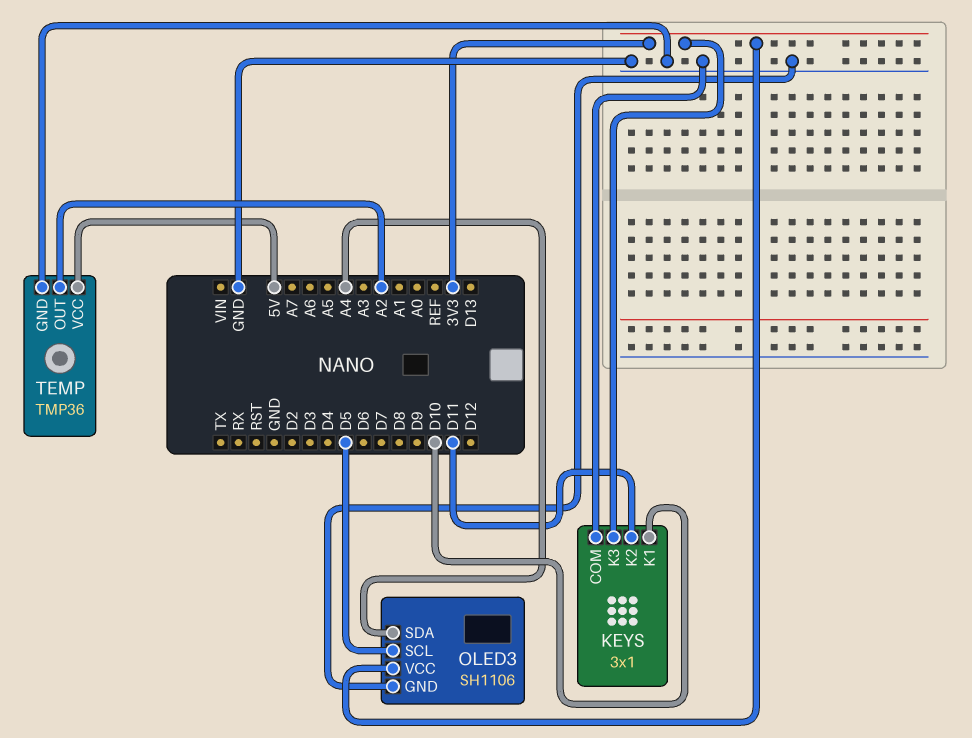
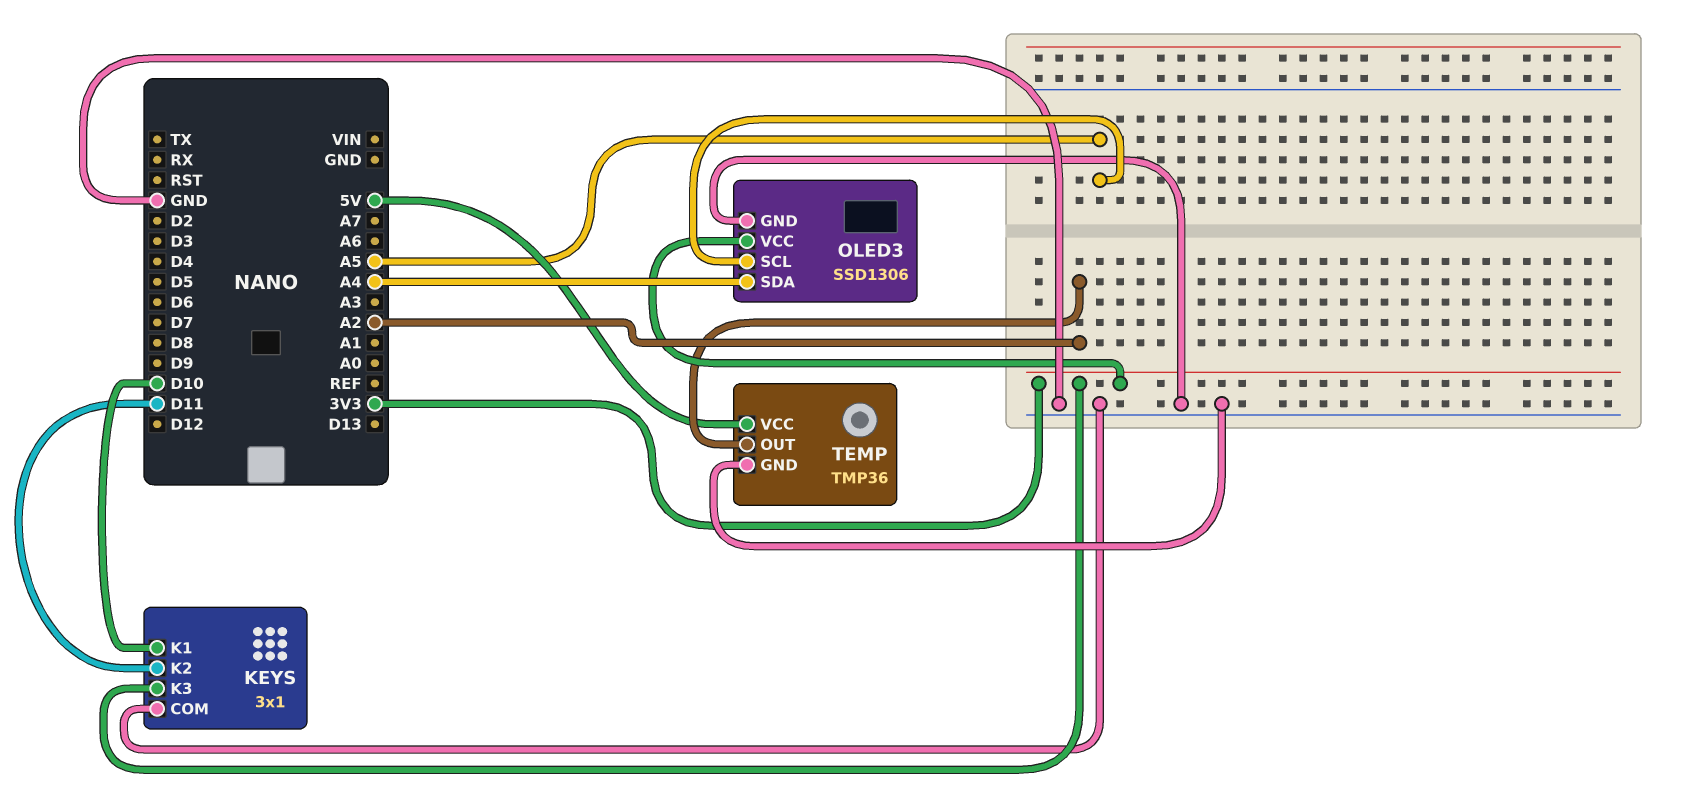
OLED3: SH1106 -> SSD1306
OLED3 pin SCL: D5 -> A5

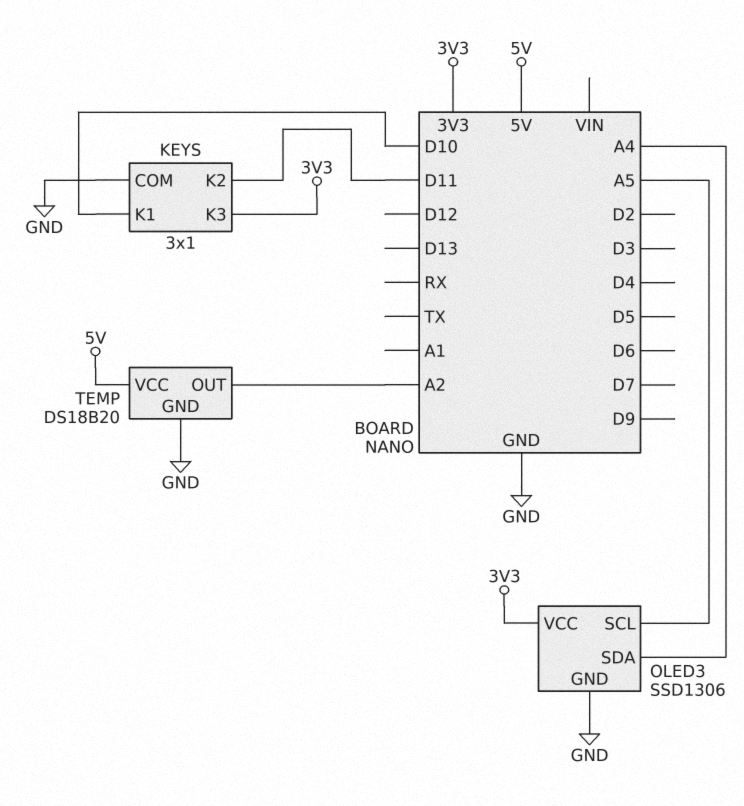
TEMP: TMP36 -> DS18B20

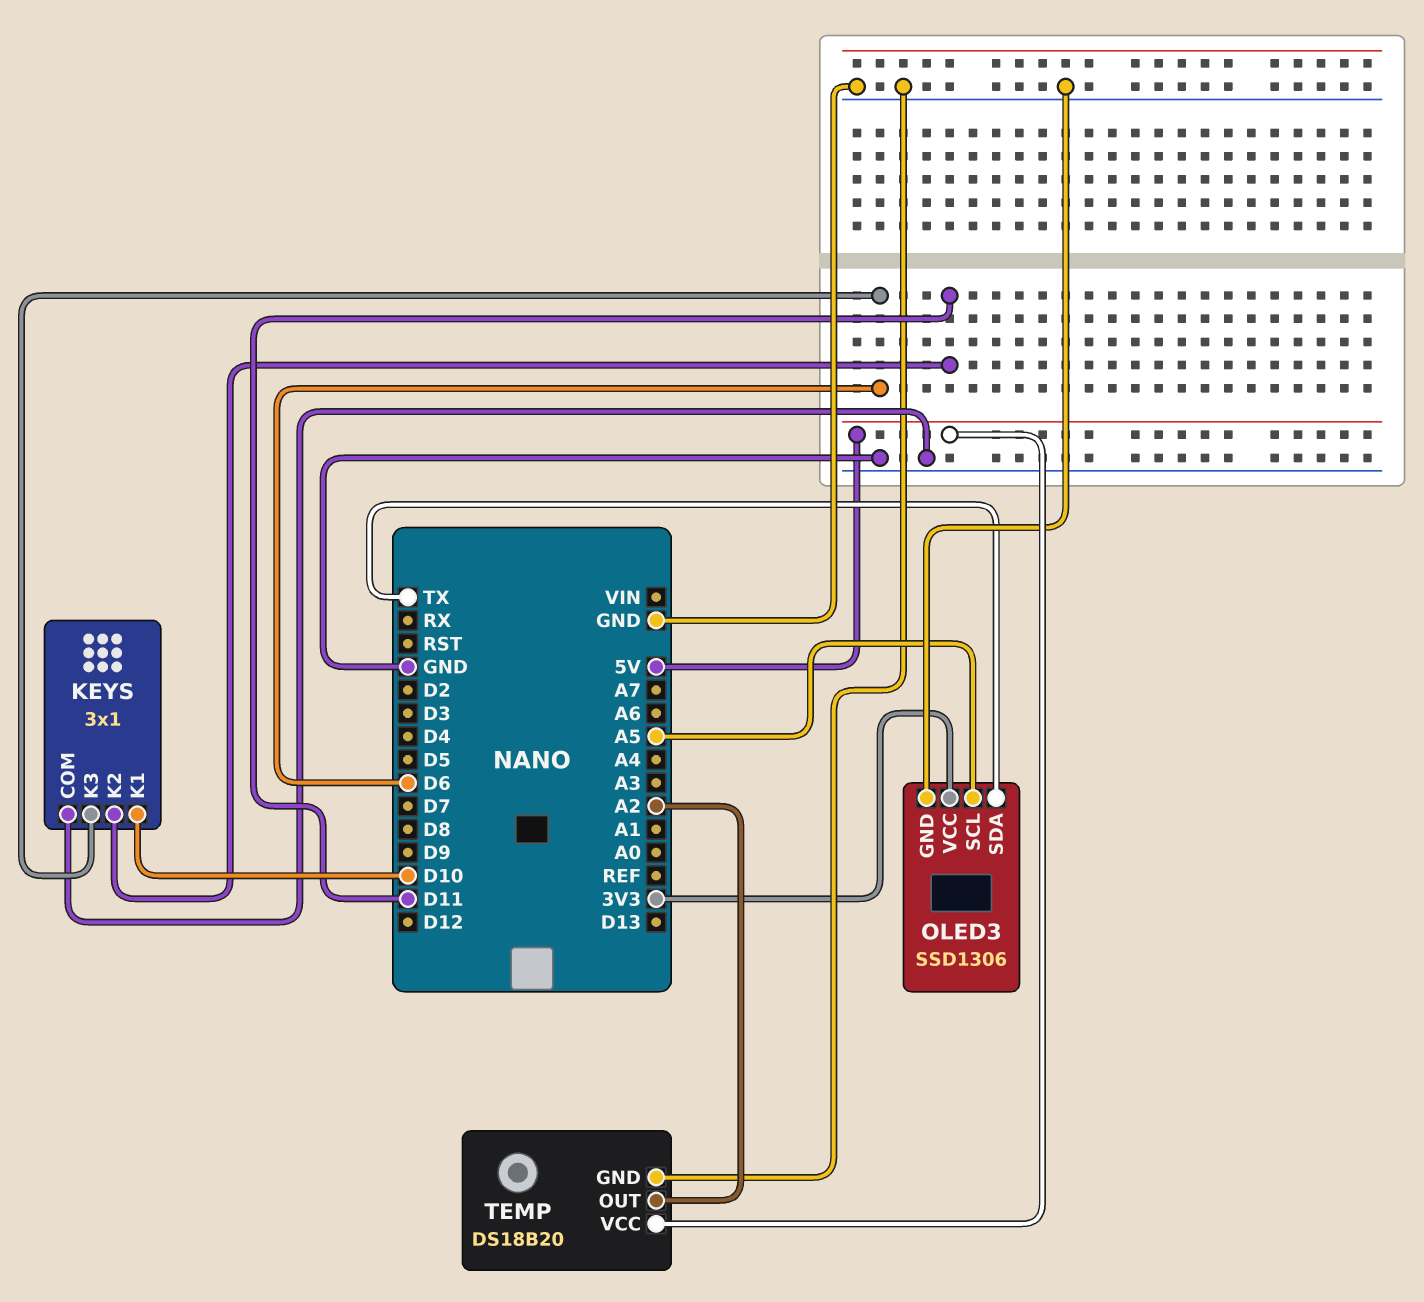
KEYS pin K3: 3V3 -> D6
OLED3 pin SDA: A4 -> TX

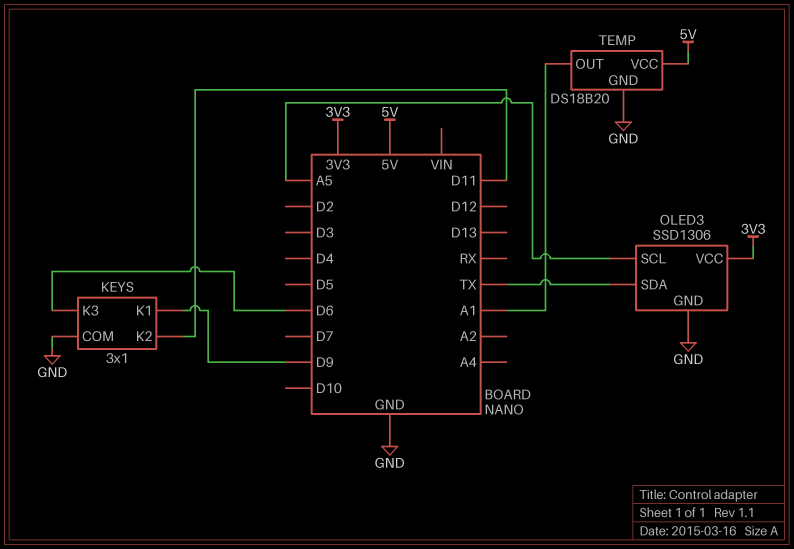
KEYS pin K1: D10 -> D9
TEMP pin OUT: A2 -> A1

